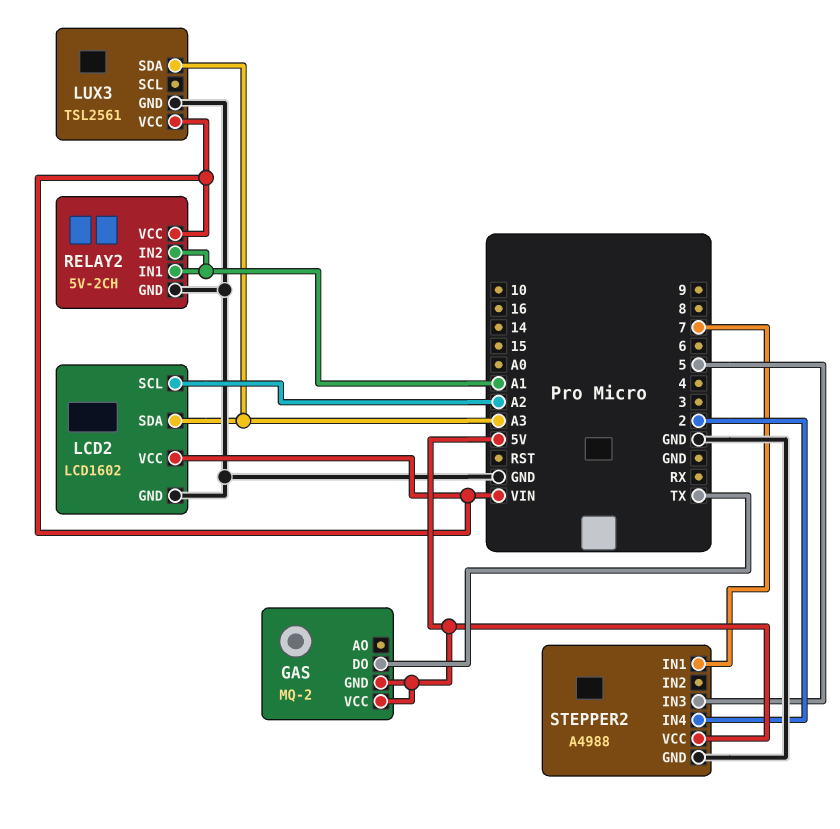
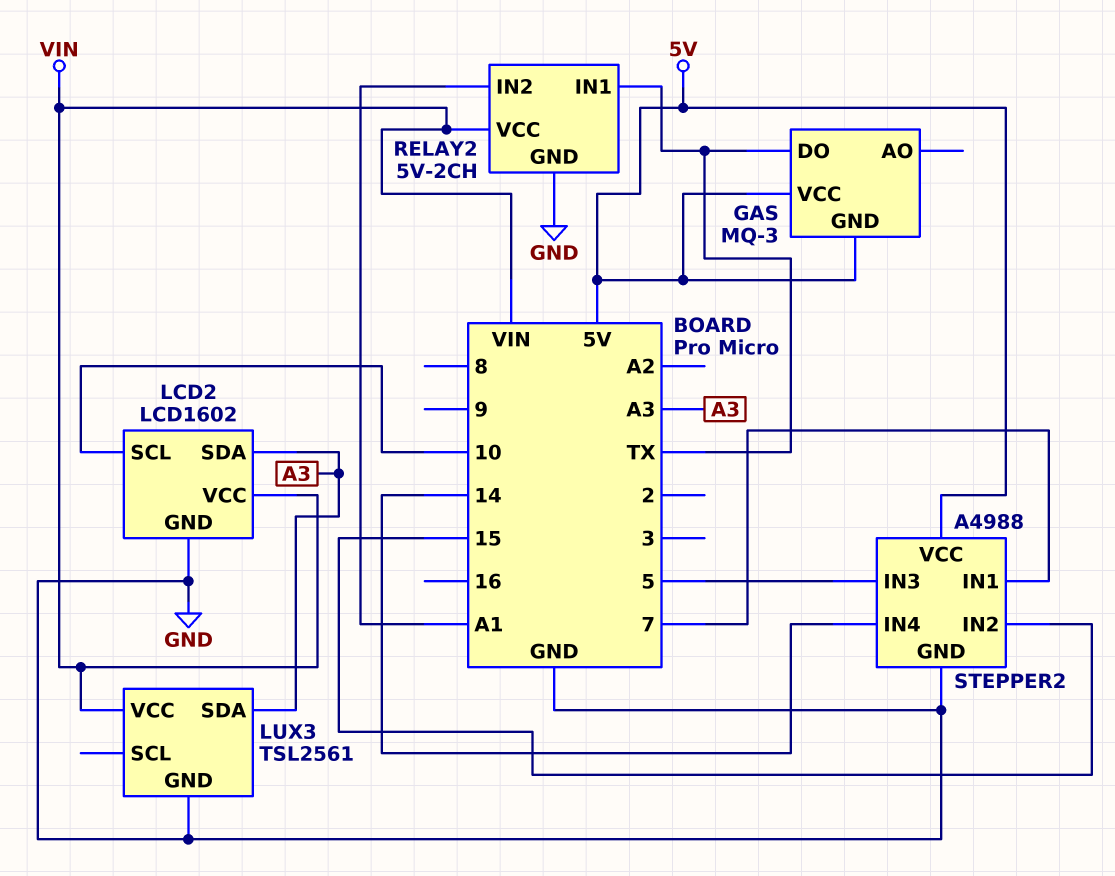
GAS: MQ-2 -> MQ-3
LCD2 pin SCL: A2 -> 10
RELAY2 pin IN1: A1 -> TX
STEPPER2 pin IN2: none -> 15
STEPPER2 pin IN4: 2 -> 14

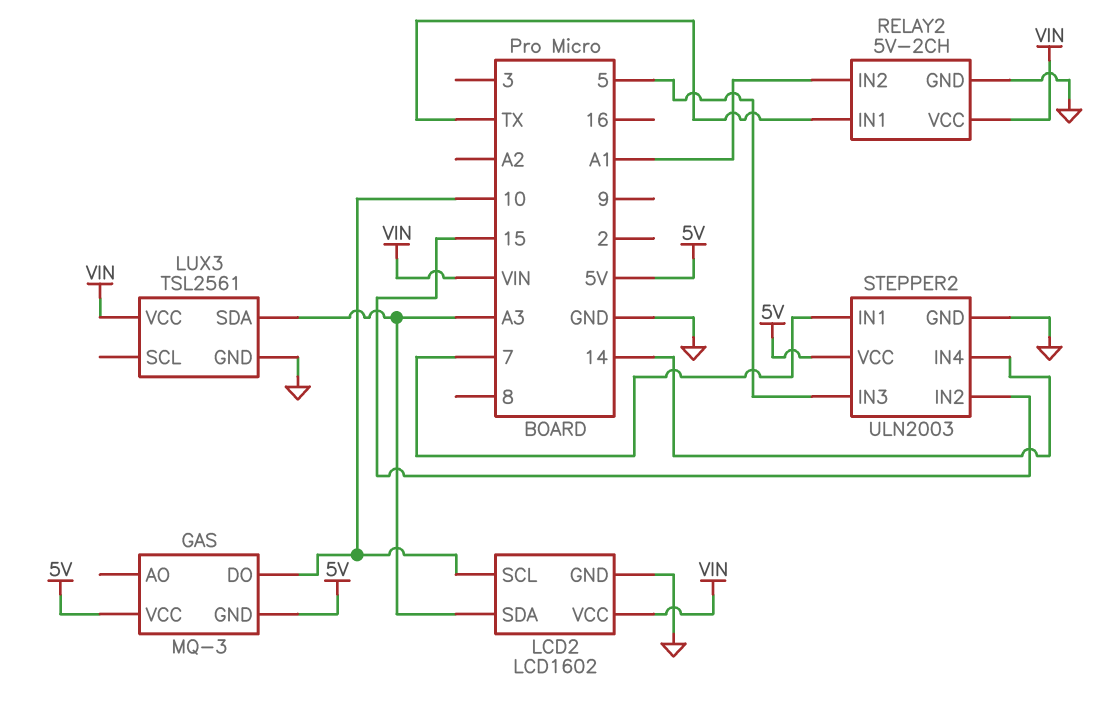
GAS pin DO: TX -> 10
STEPPER2: A4988 -> ULN2003

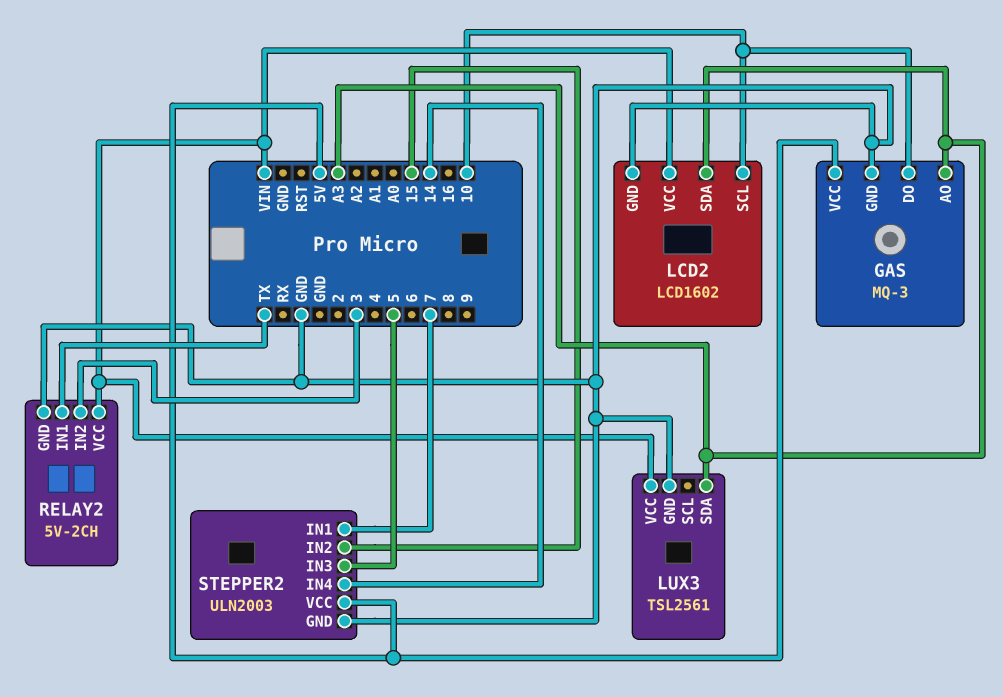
GAS pin AO: none -> A3
GAS pin GND: 5V -> GND
RELAY2 pin IN2: A1 -> 3

